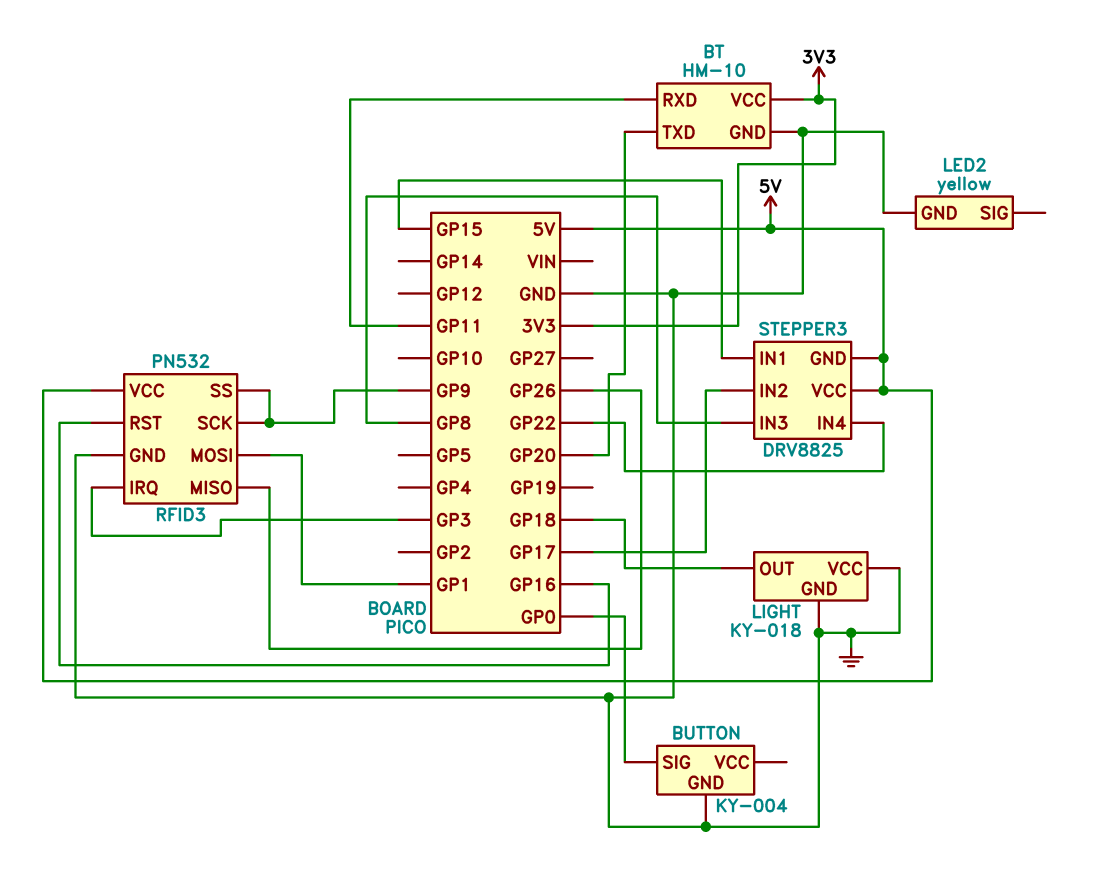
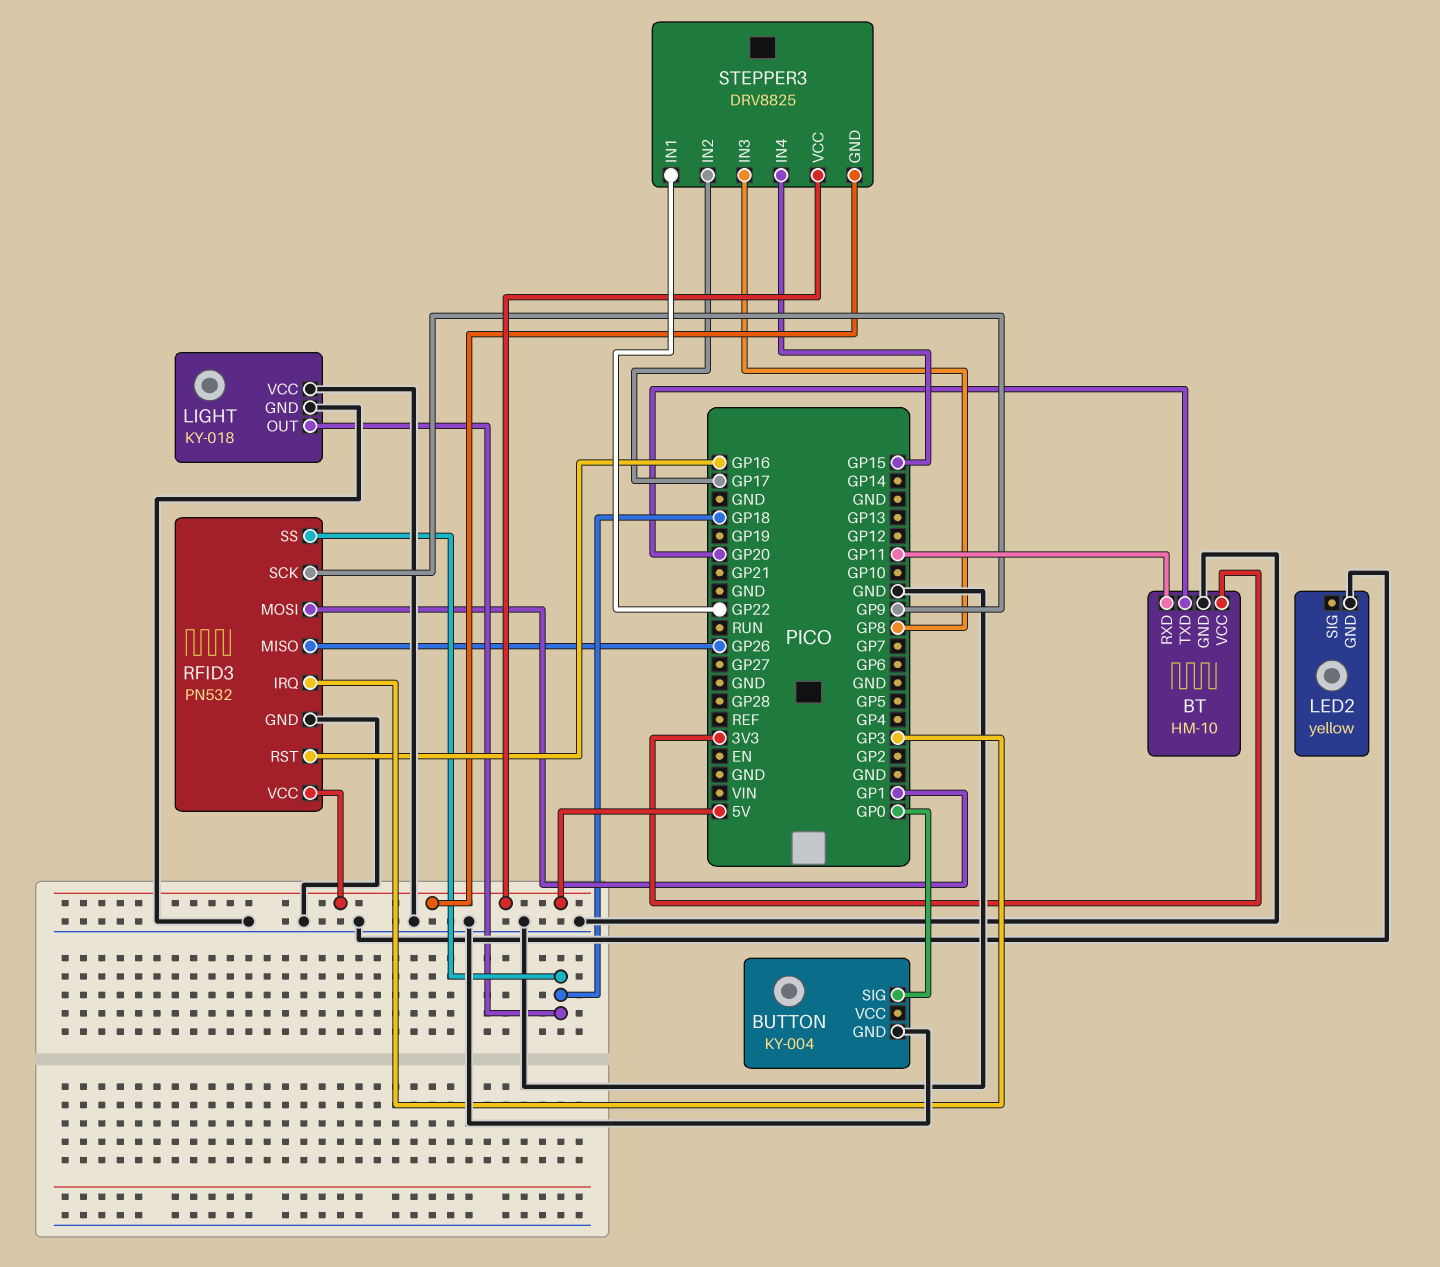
RFID3 pin SS: GP9 -> GP18
STEPPER3 pin IN1: GP15 -> GP22
STEPPER3 pin IN4: GP22 -> GP15

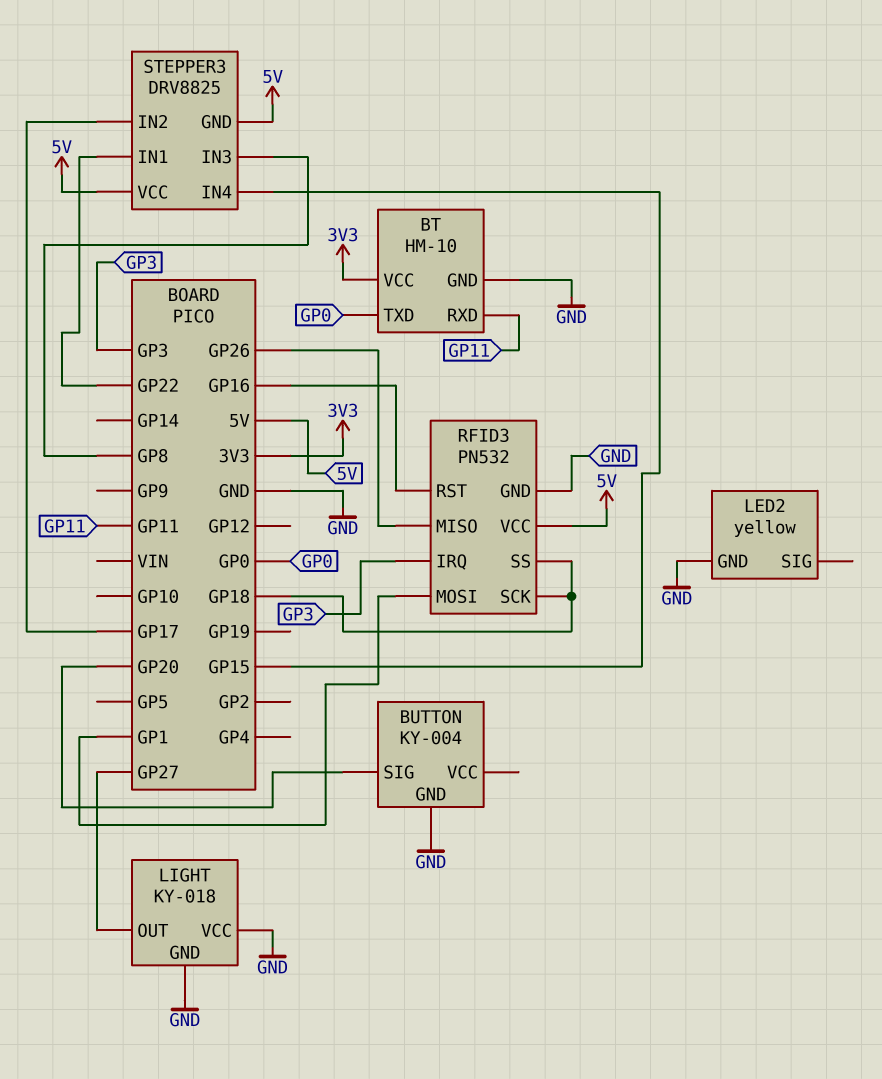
BT pin TXD: GP20 -> GP0
BUTTON pin SIG: GP0 -> GP20
LIGHT pin OUT: GP18 -> GP27
RFID3 pin SCK: GP9 -> GP18

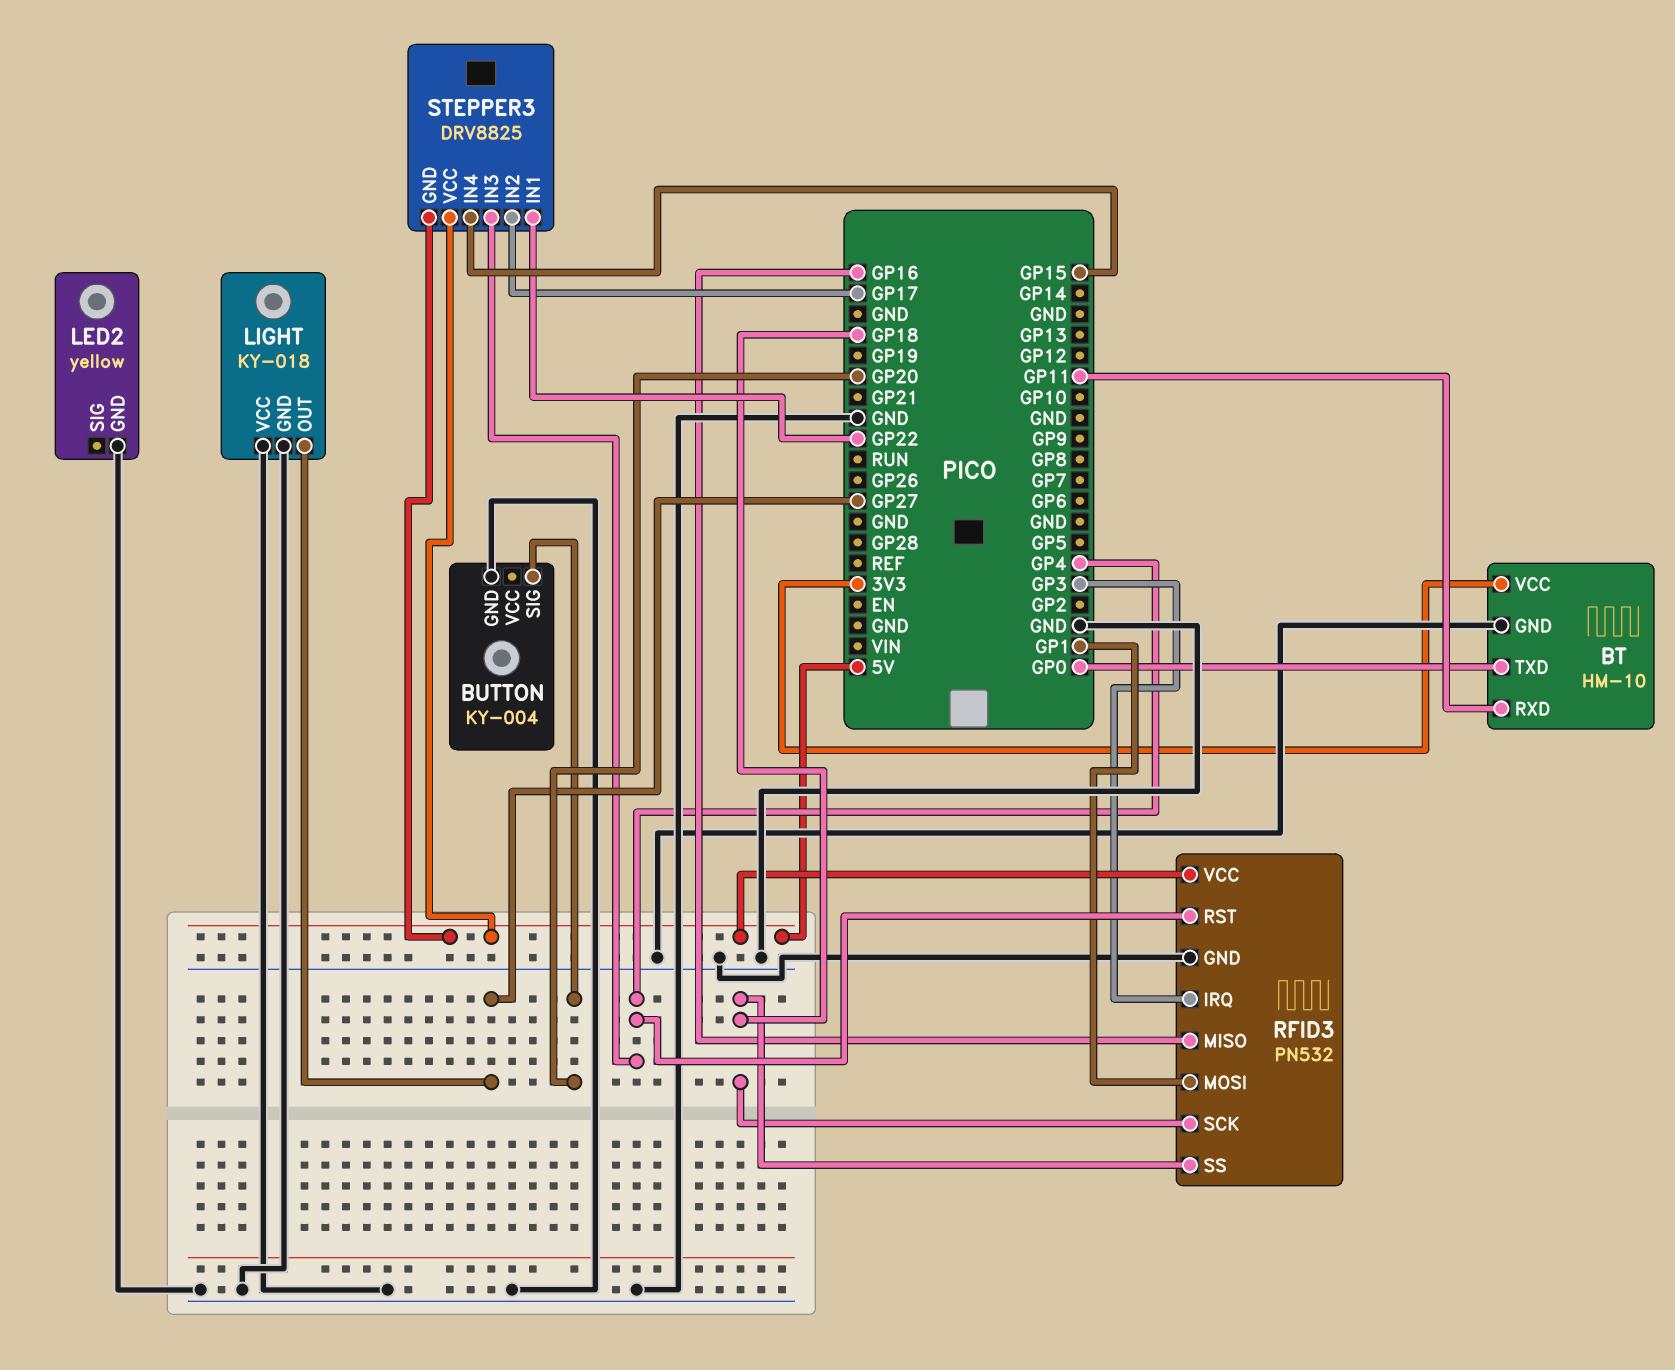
RFID3 pin MISO: GP26 -> GP16
RFID3 pin RST: GP16 -> GP4
STEPPER3 pin IN3: GP8 -> GP4

